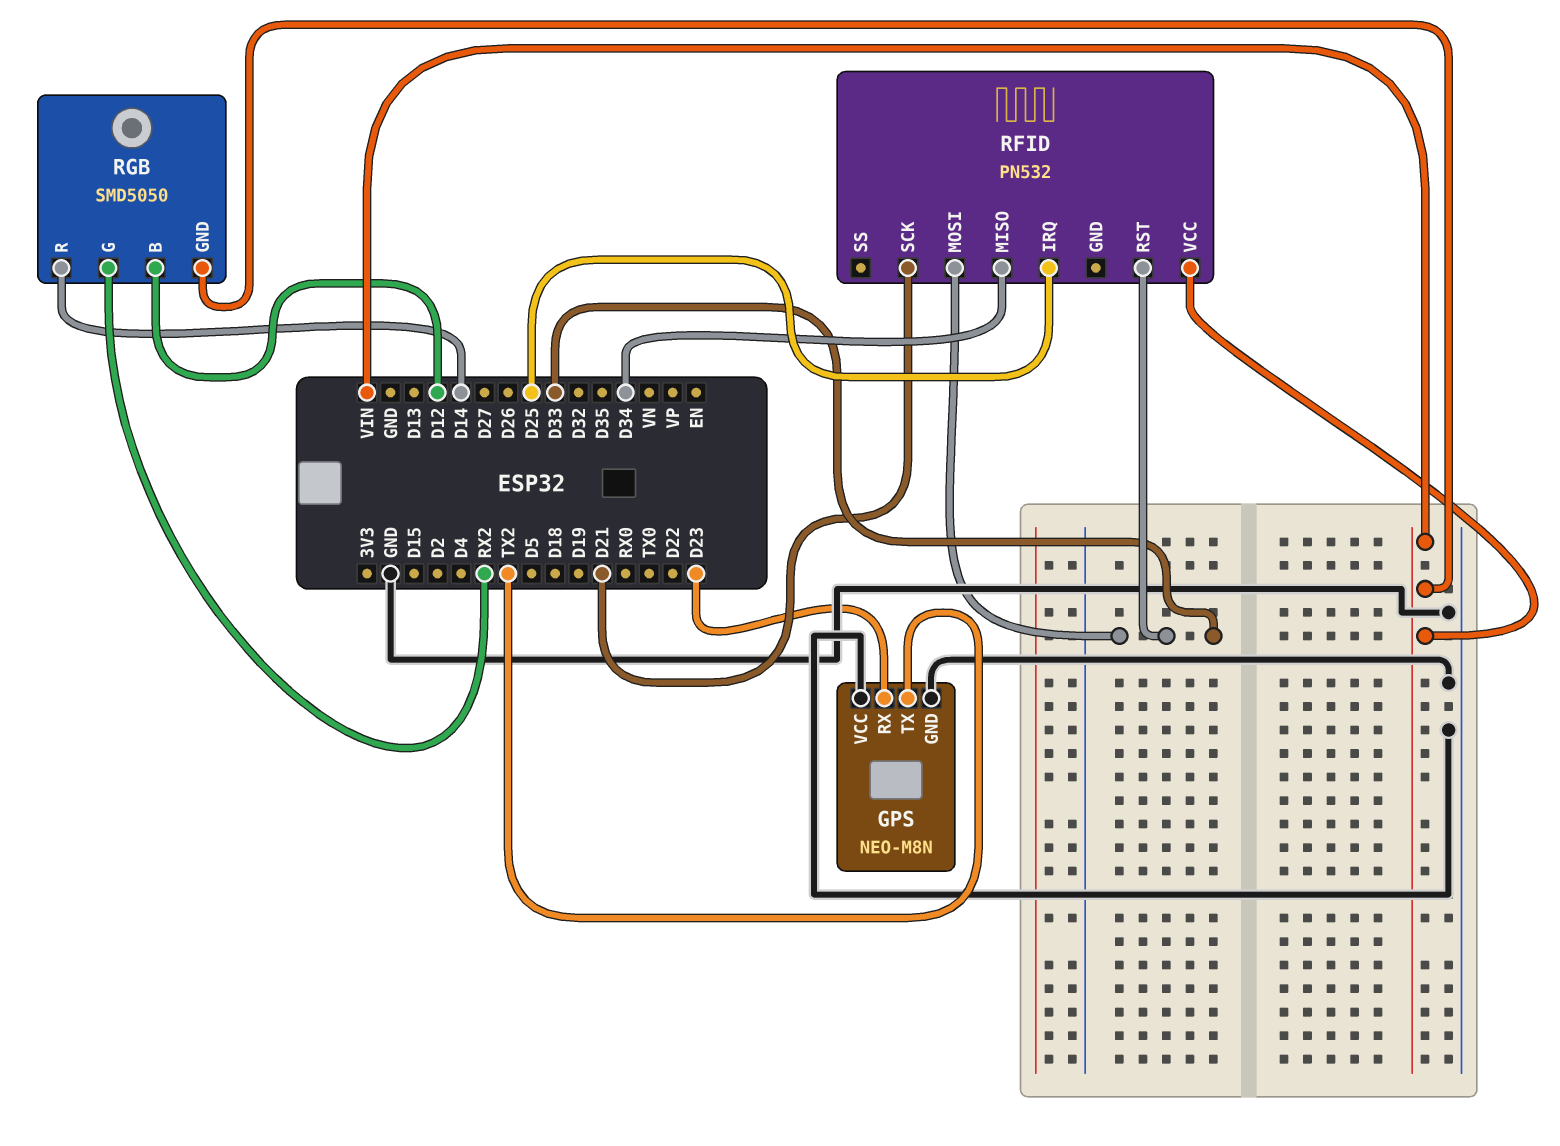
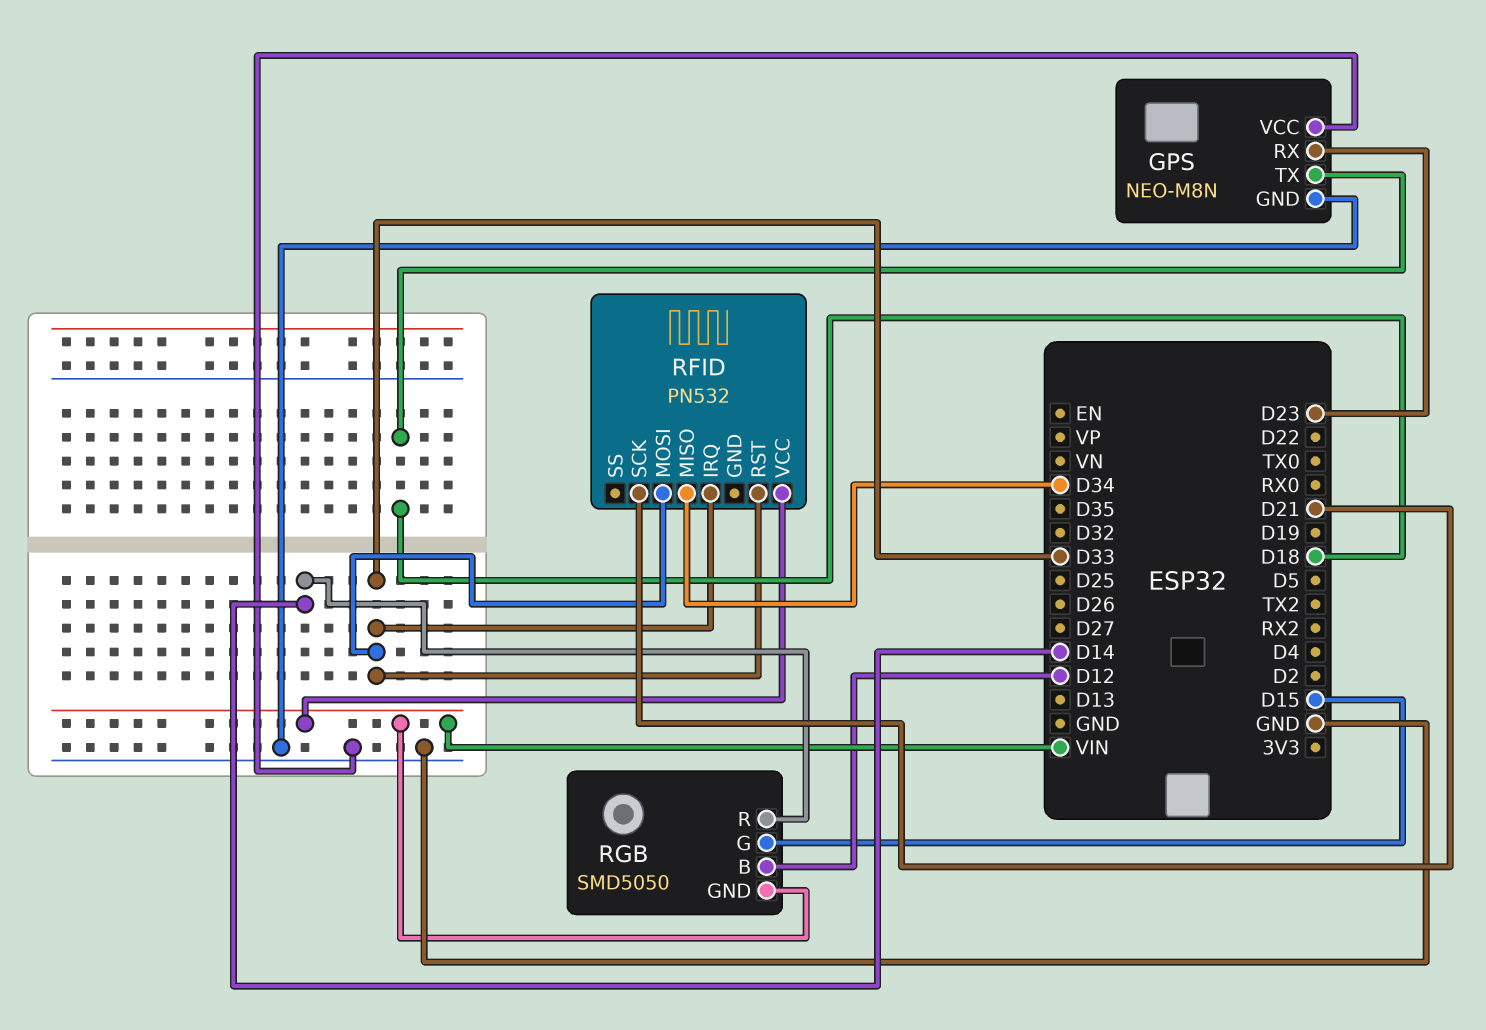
GPS pin TX: TX2 -> D18
RFID pin IRQ: D25 -> D33
RGB pin G: RX2 -> D15

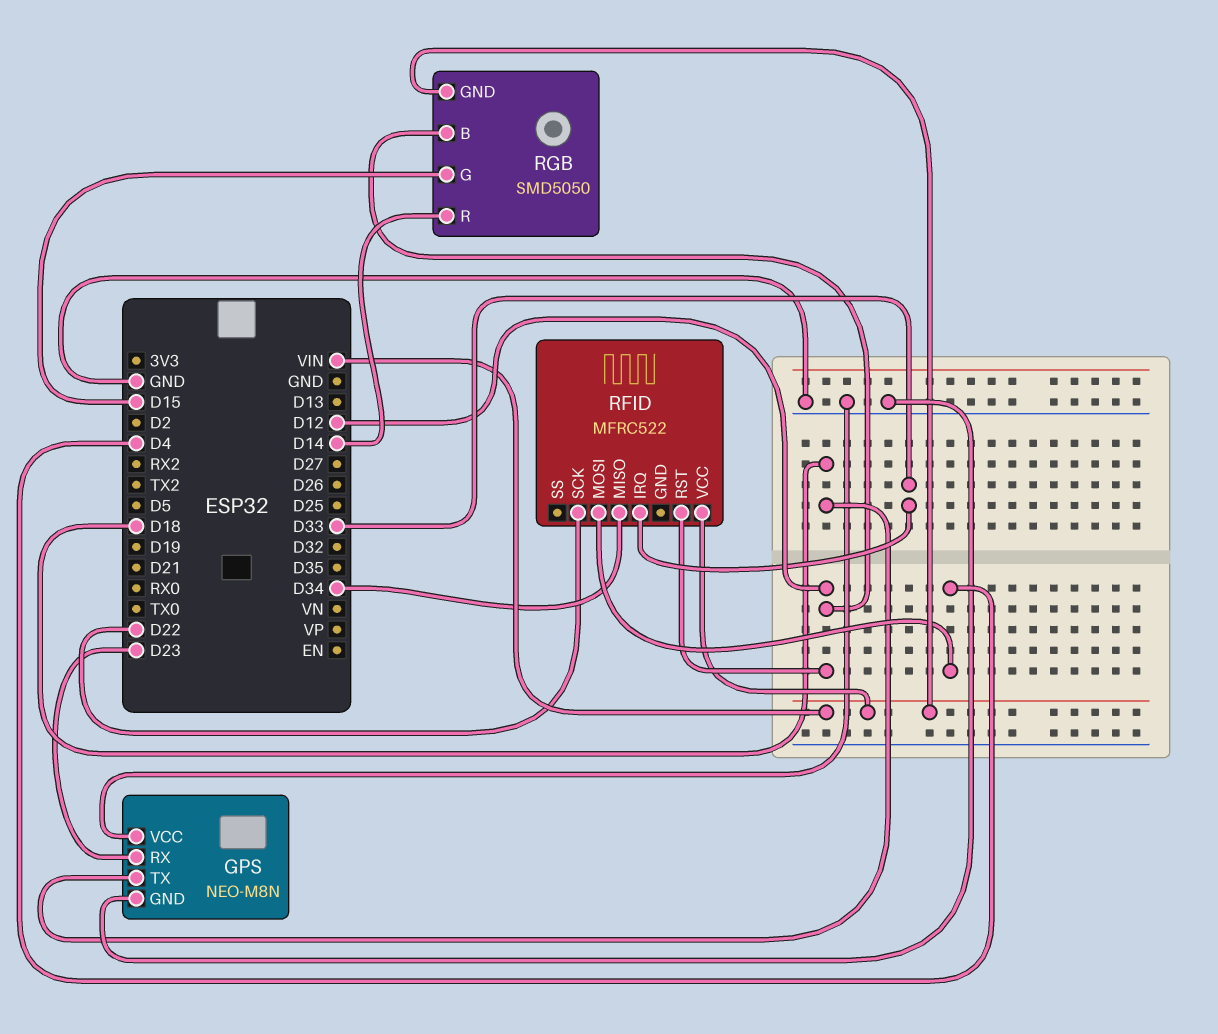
RFID: PN532 -> MFRC522
RFID pin MOSI: D33 -> D4
RFID pin RST: D33 -> D12
RFID pin SCK: D21 -> D22

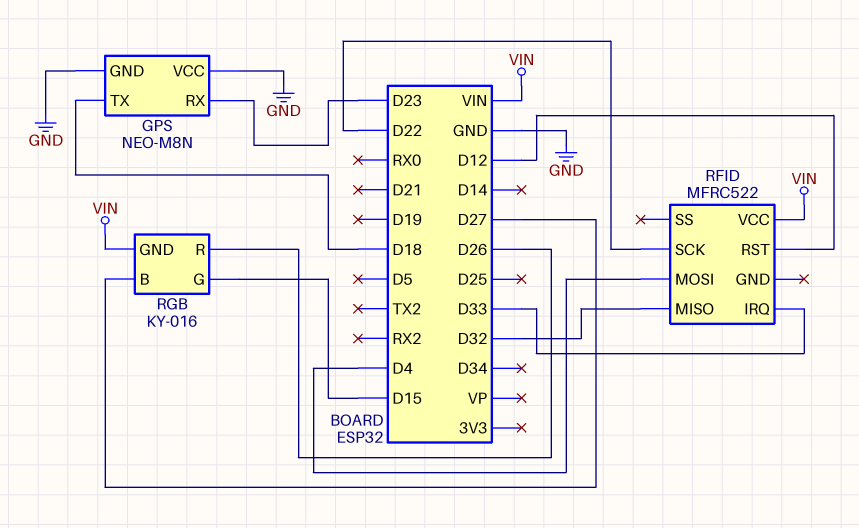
RFID pin MISO: D34 -> D32
RGB: SMD5050 -> KY-016
RGB pin B: D12 -> D27
RGB pin R: D14 -> D26

